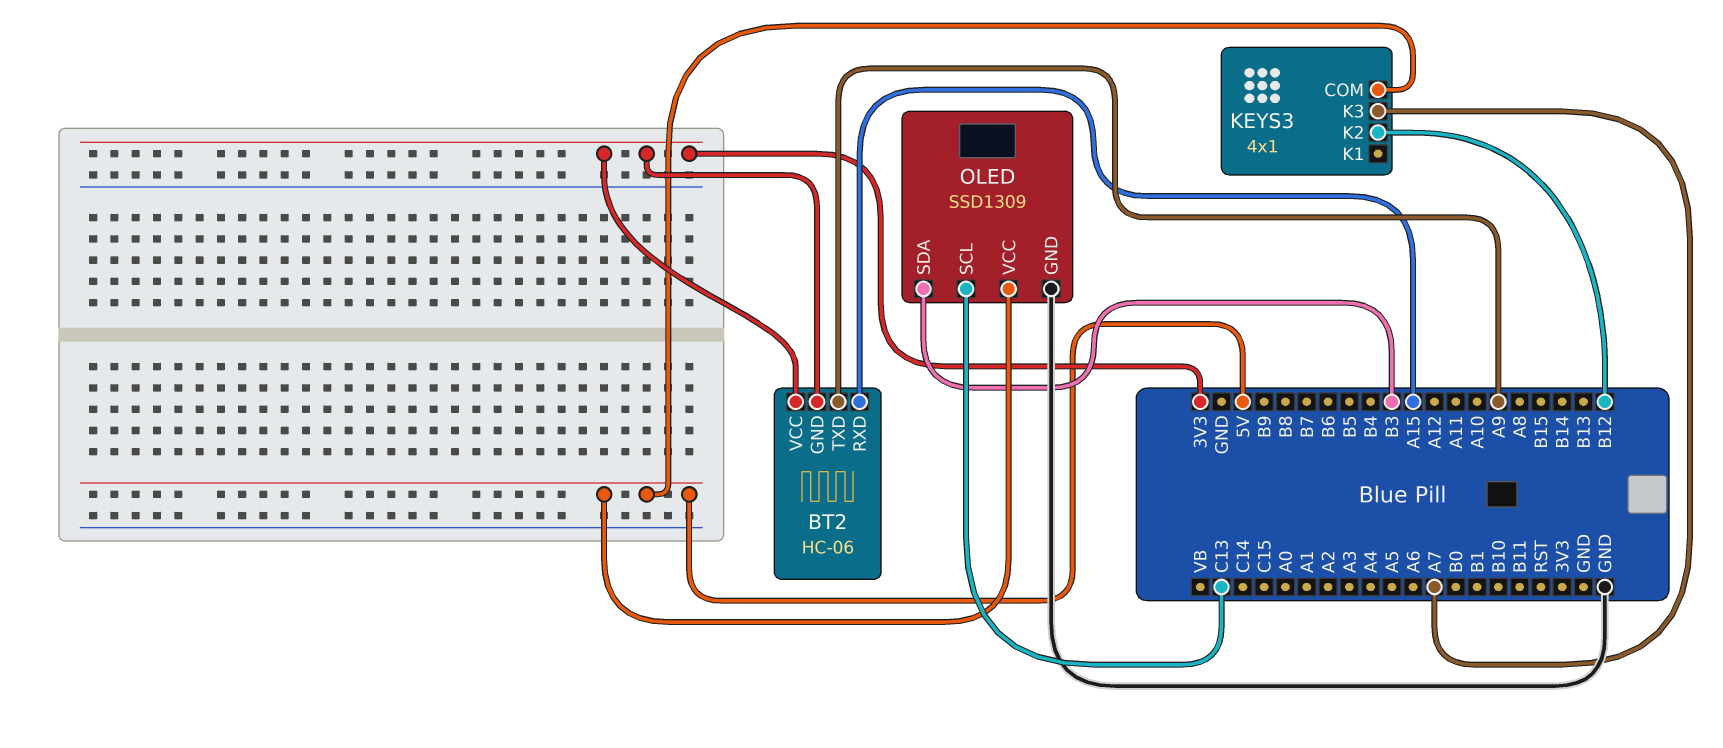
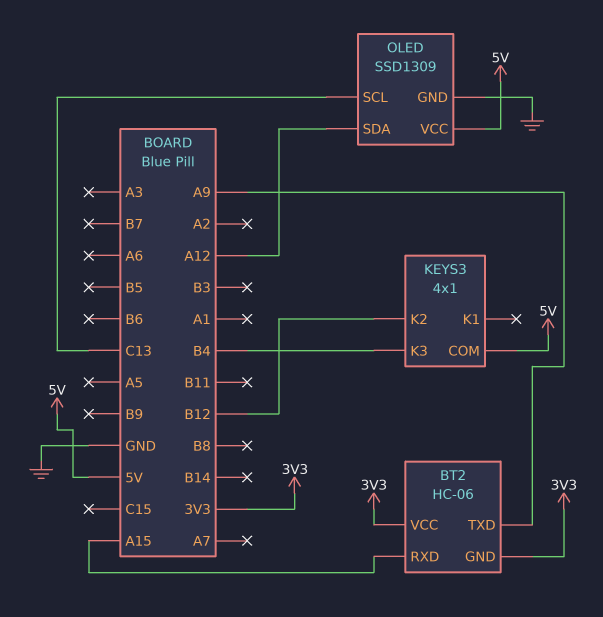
KEYS3 pin K3: A7 -> B4
OLED pin SDA: B3 -> A12

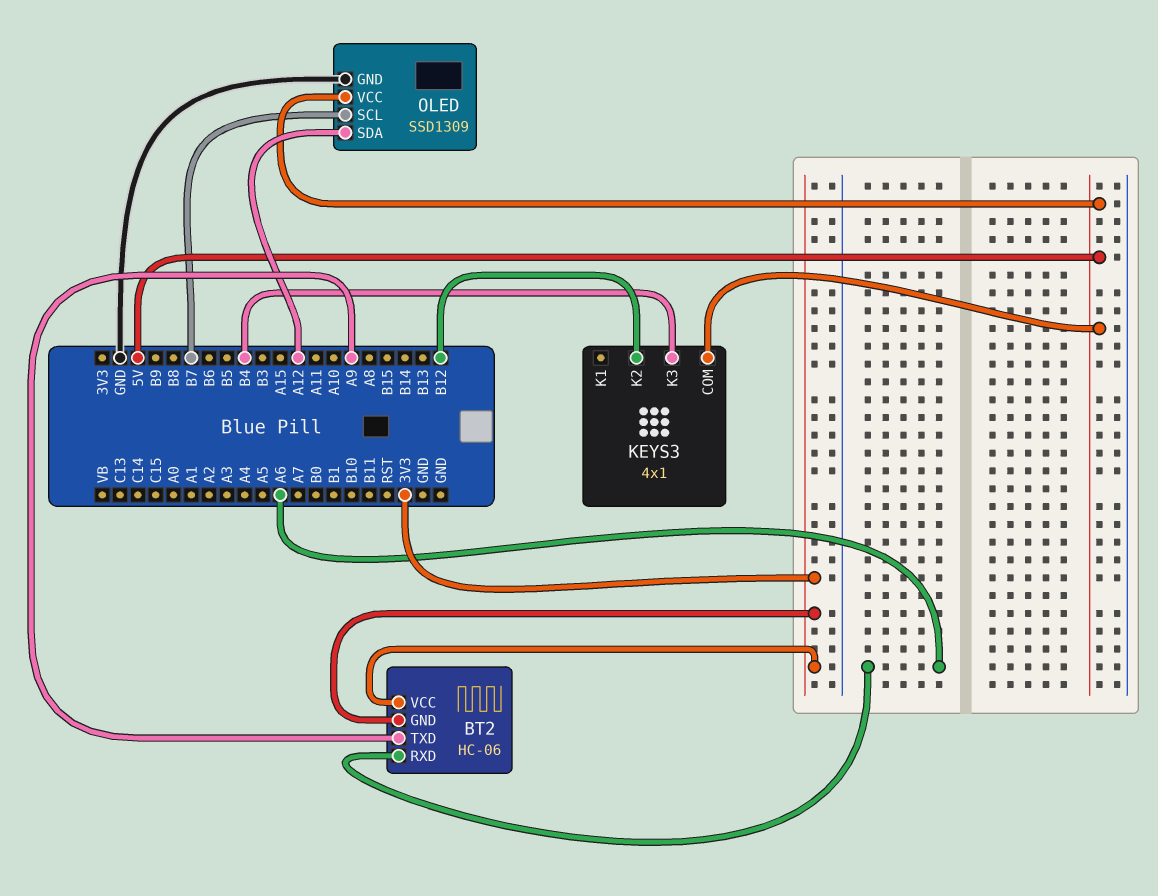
BT2 pin RXD: A15 -> A6
OLED pin SCL: C13 -> B7

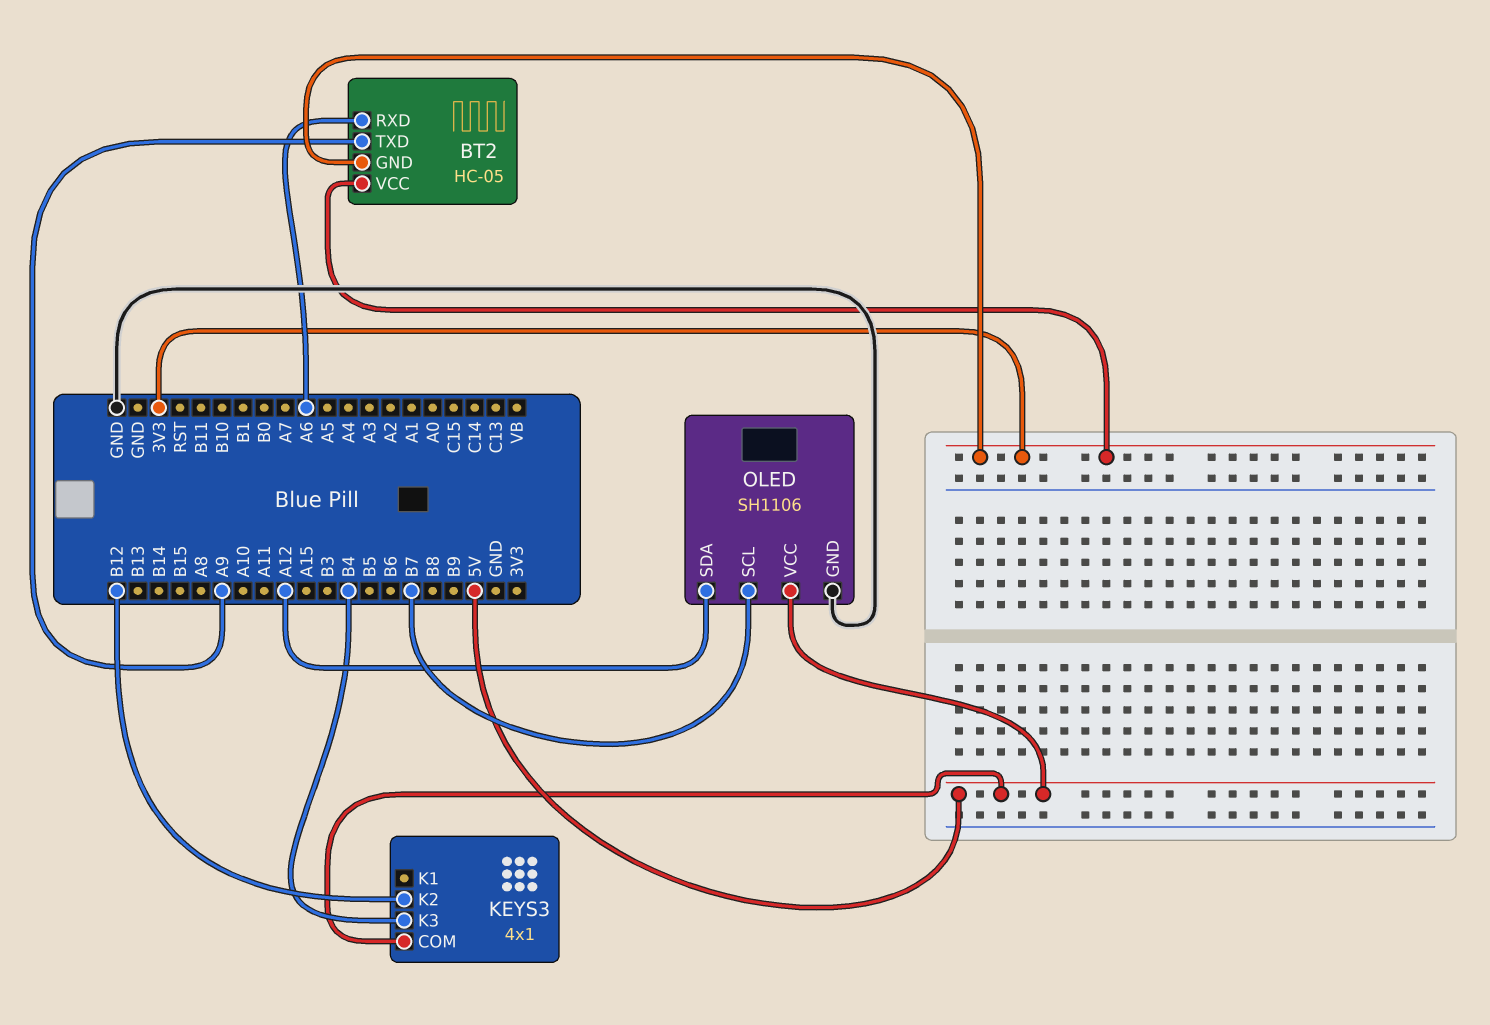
BT2: HC-06 -> HC-05
OLED: SSD1309 -> SH1106

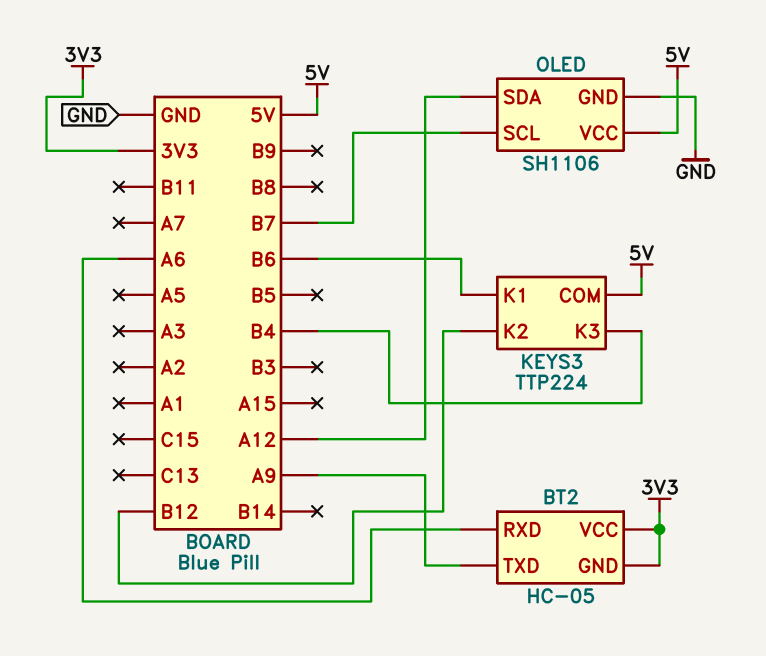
KEYS3: 4x1 -> TTP224
KEYS3 pin K1: none -> B6

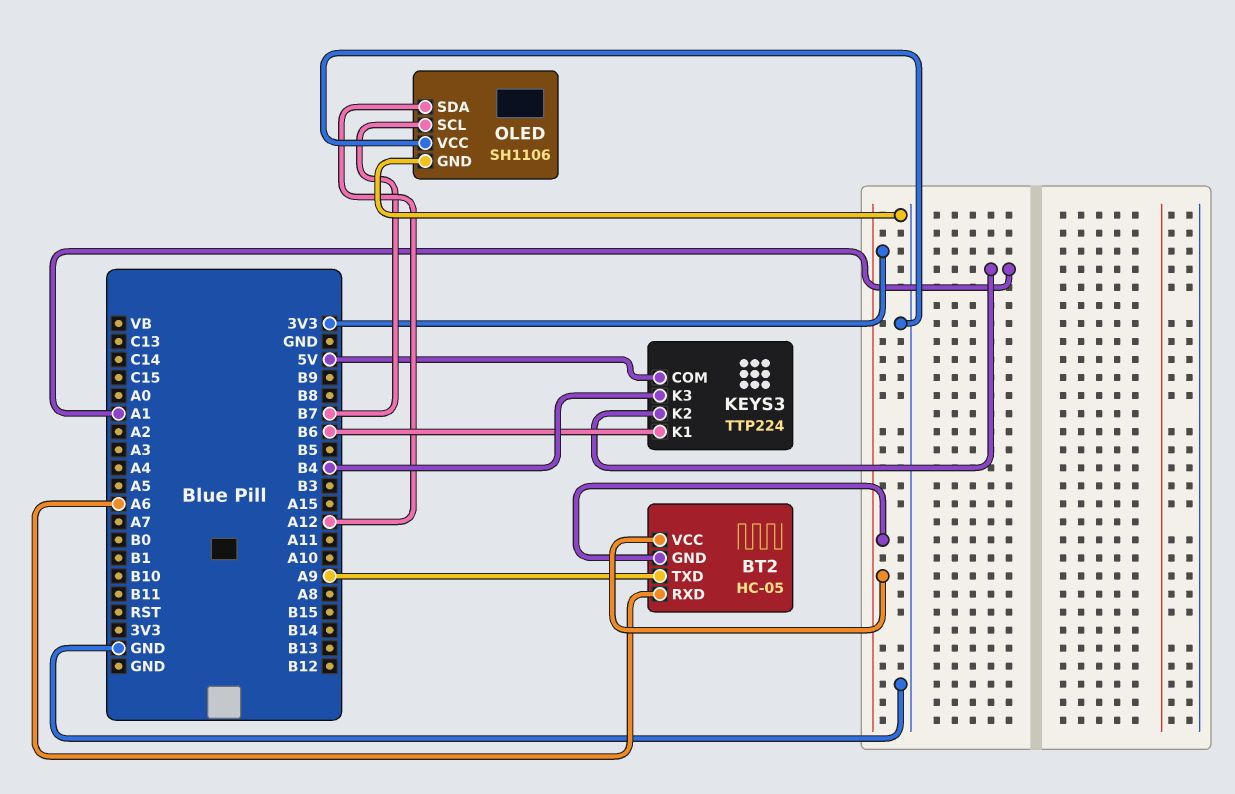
KEYS3 pin K2: B12 -> A1
OLED pin VCC: 5V -> GND

